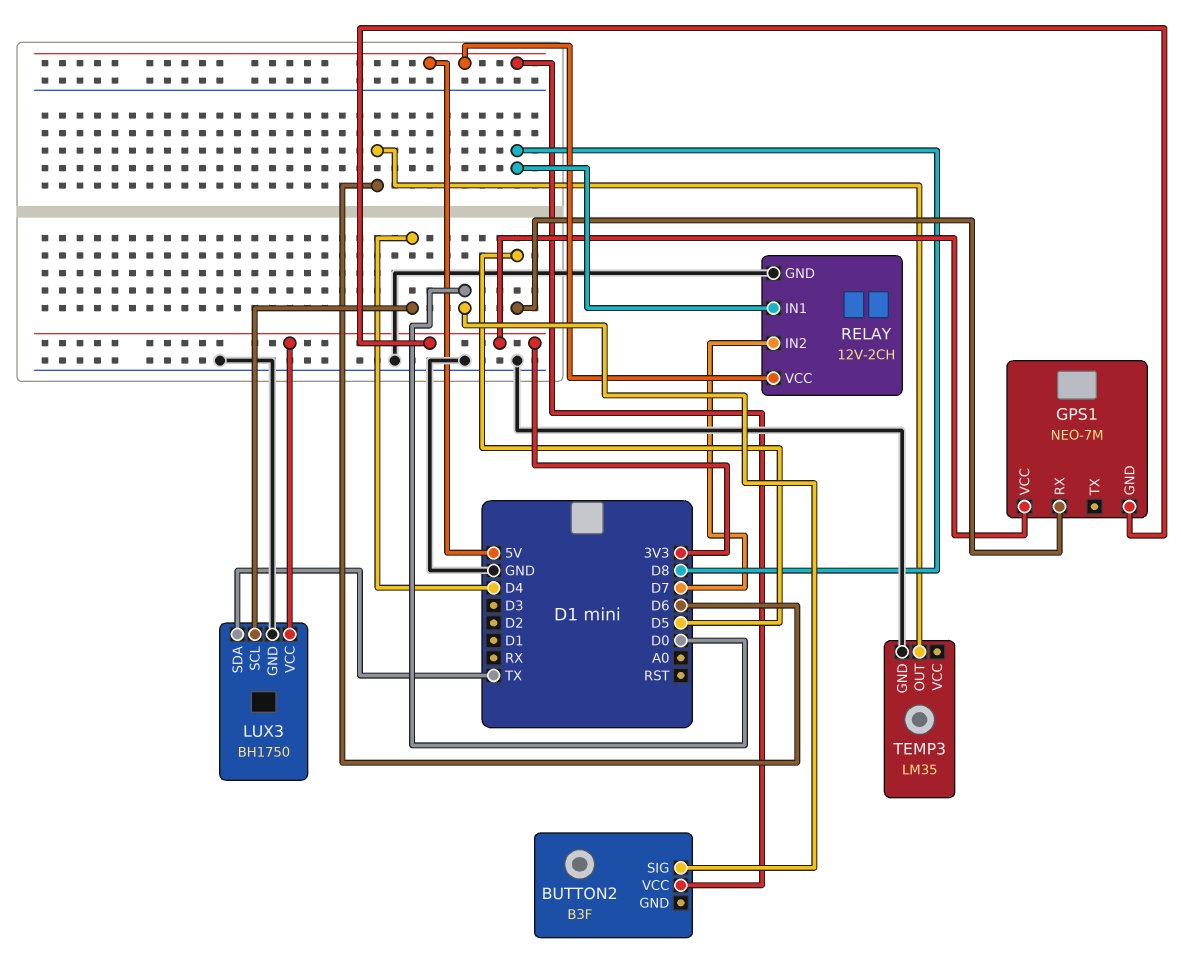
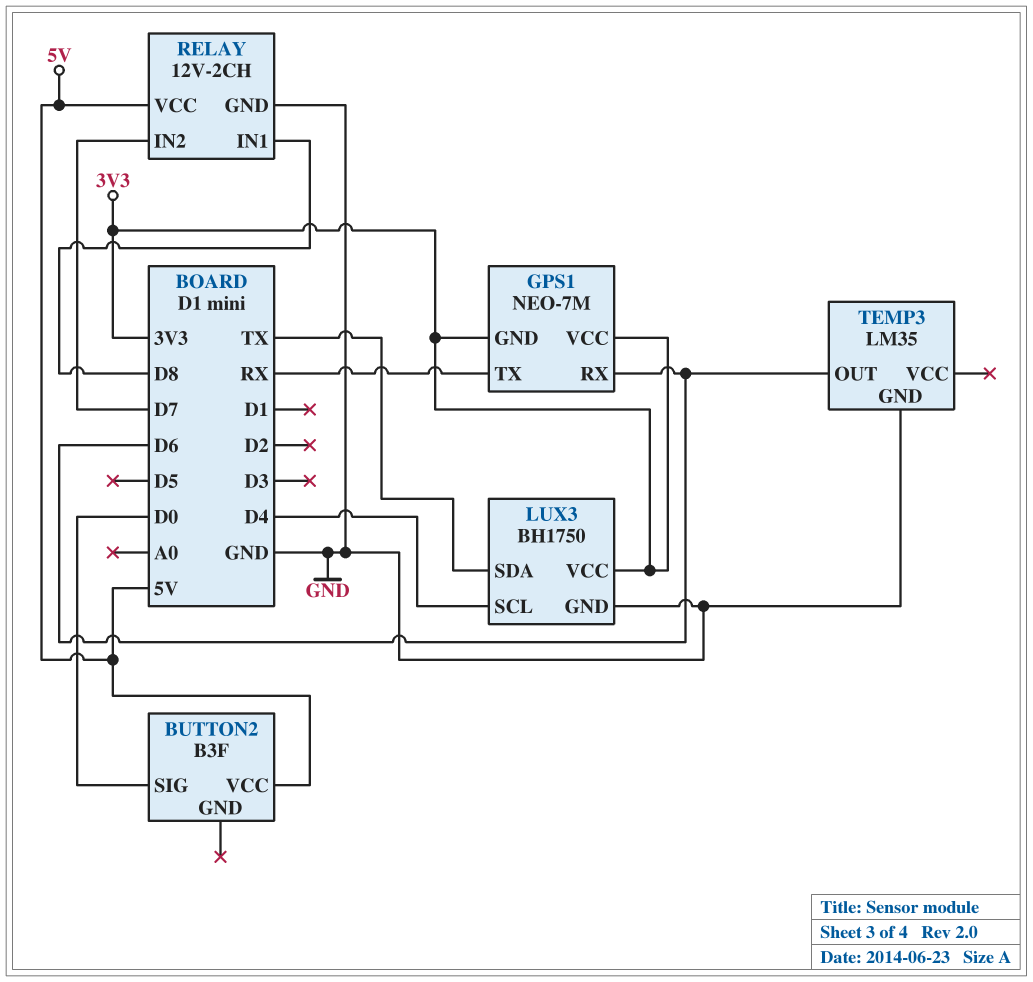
GPS1 pin RX: D5 -> D6
GPS1 pin TX: none -> RX

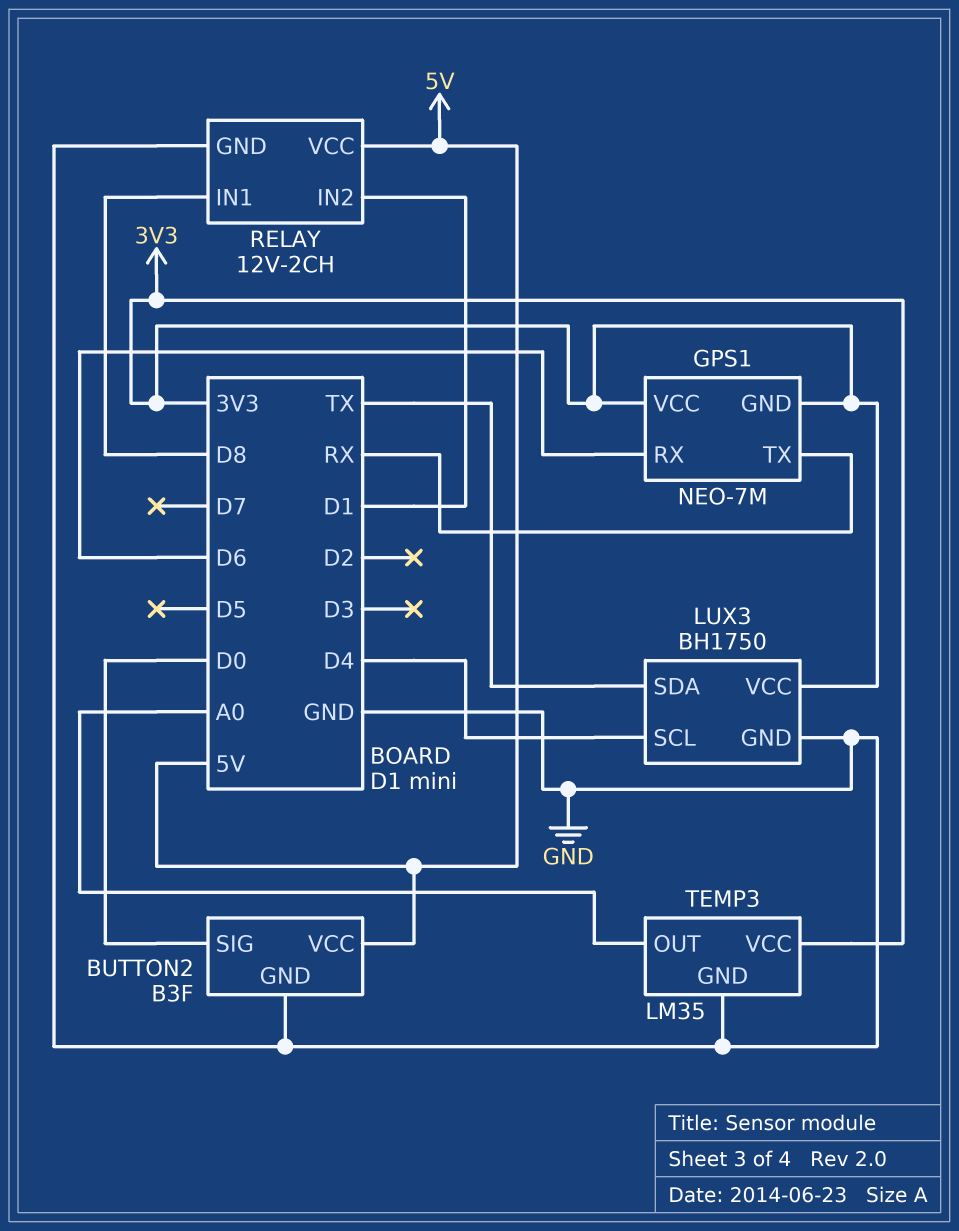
BUTTON2 pin GND: none -> GND
RELAY pin IN2: D7 -> D1
TEMP3 pin OUT: D6 -> A0
TEMP3 pin VCC: none -> 3V3

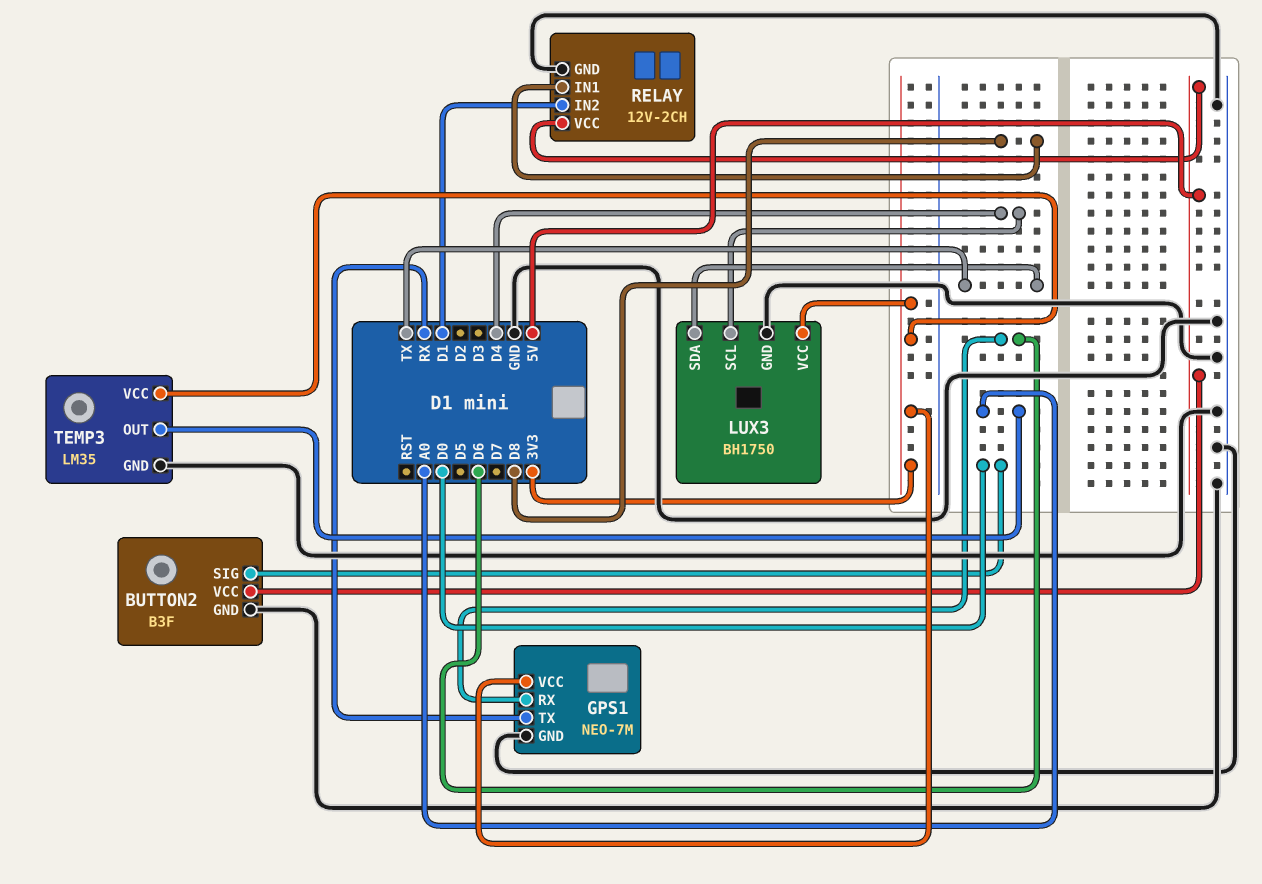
GPS1 pin GND: 3V3 -> GND

